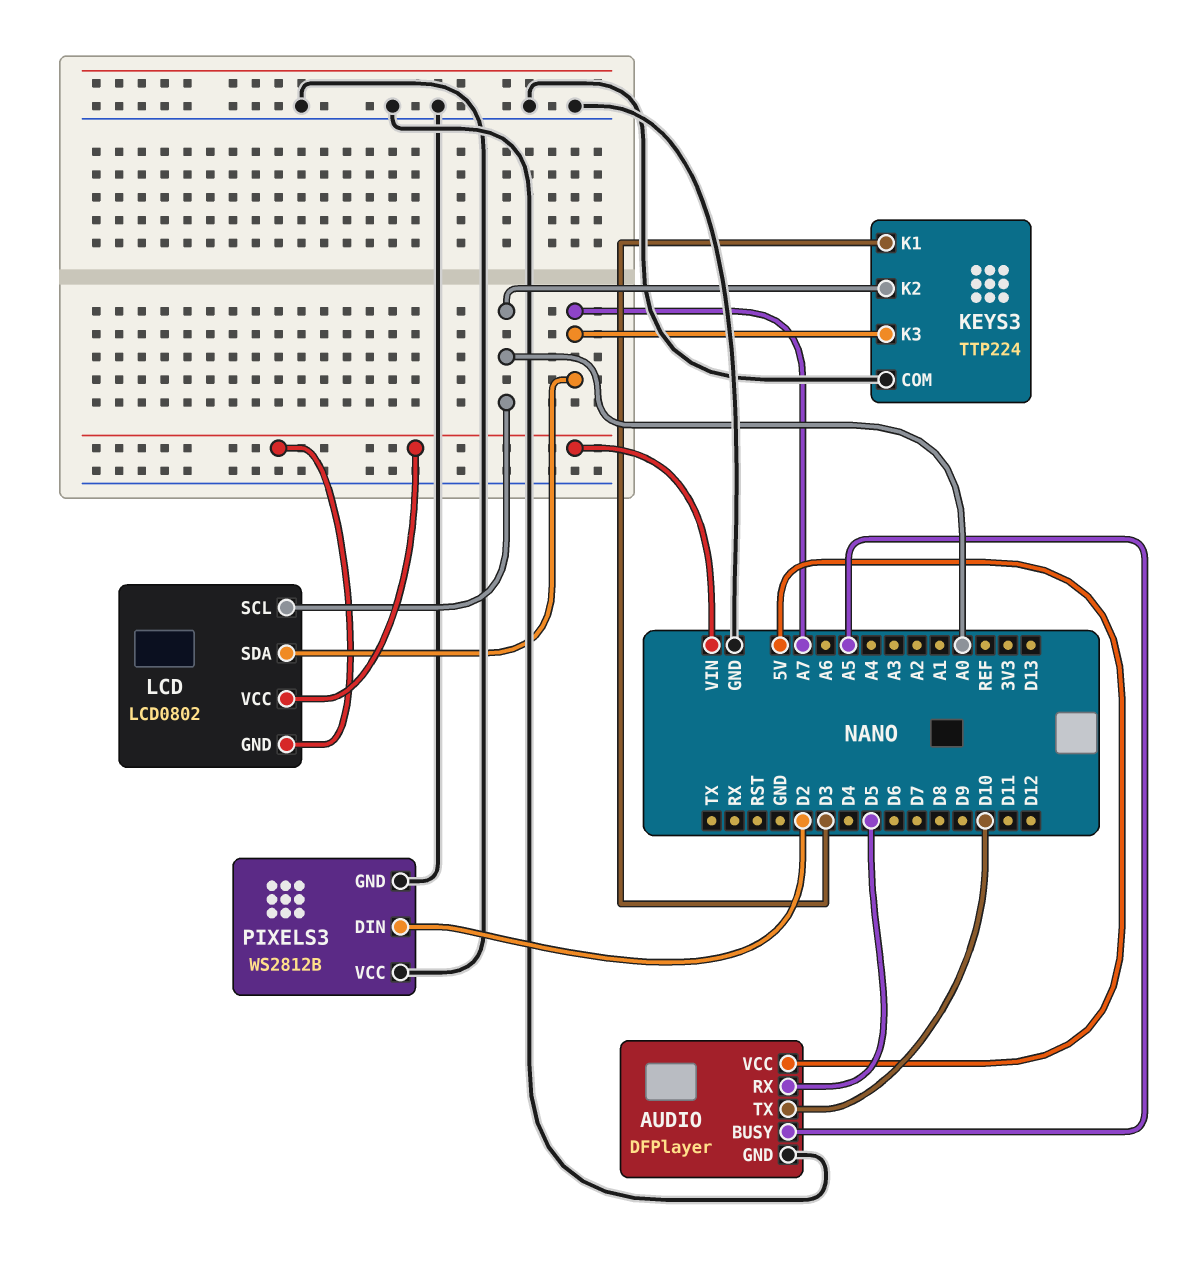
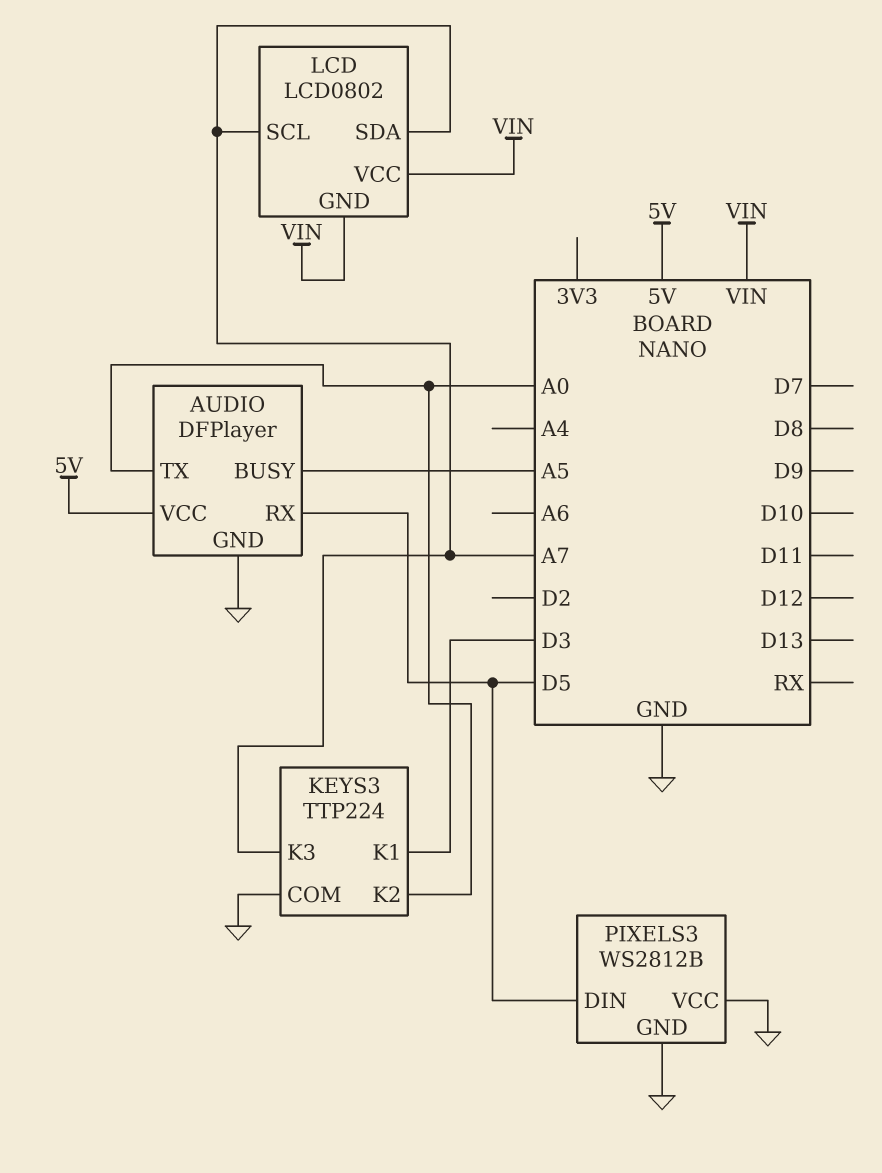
AUDIO pin TX: D10 -> A0
LCD pin SCL: A0 -> A7
PIXELS3 pin DIN: D2 -> D5

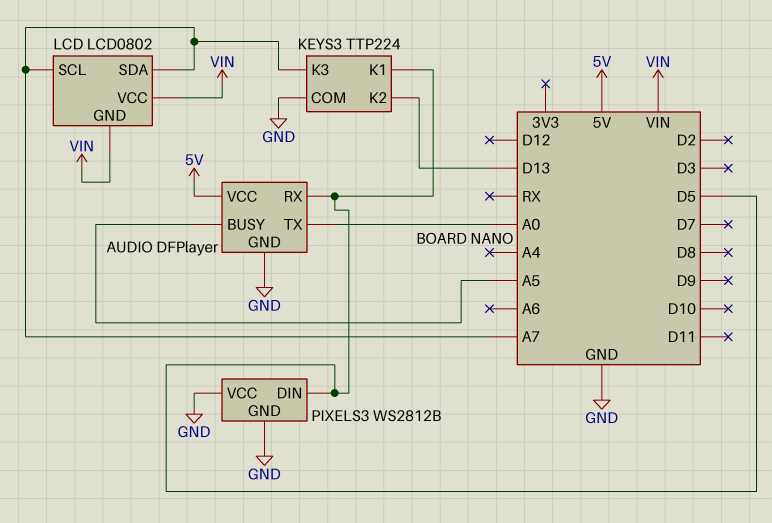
KEYS3 pin K1: D3 -> D5
KEYS3 pin K2: A0 -> D13

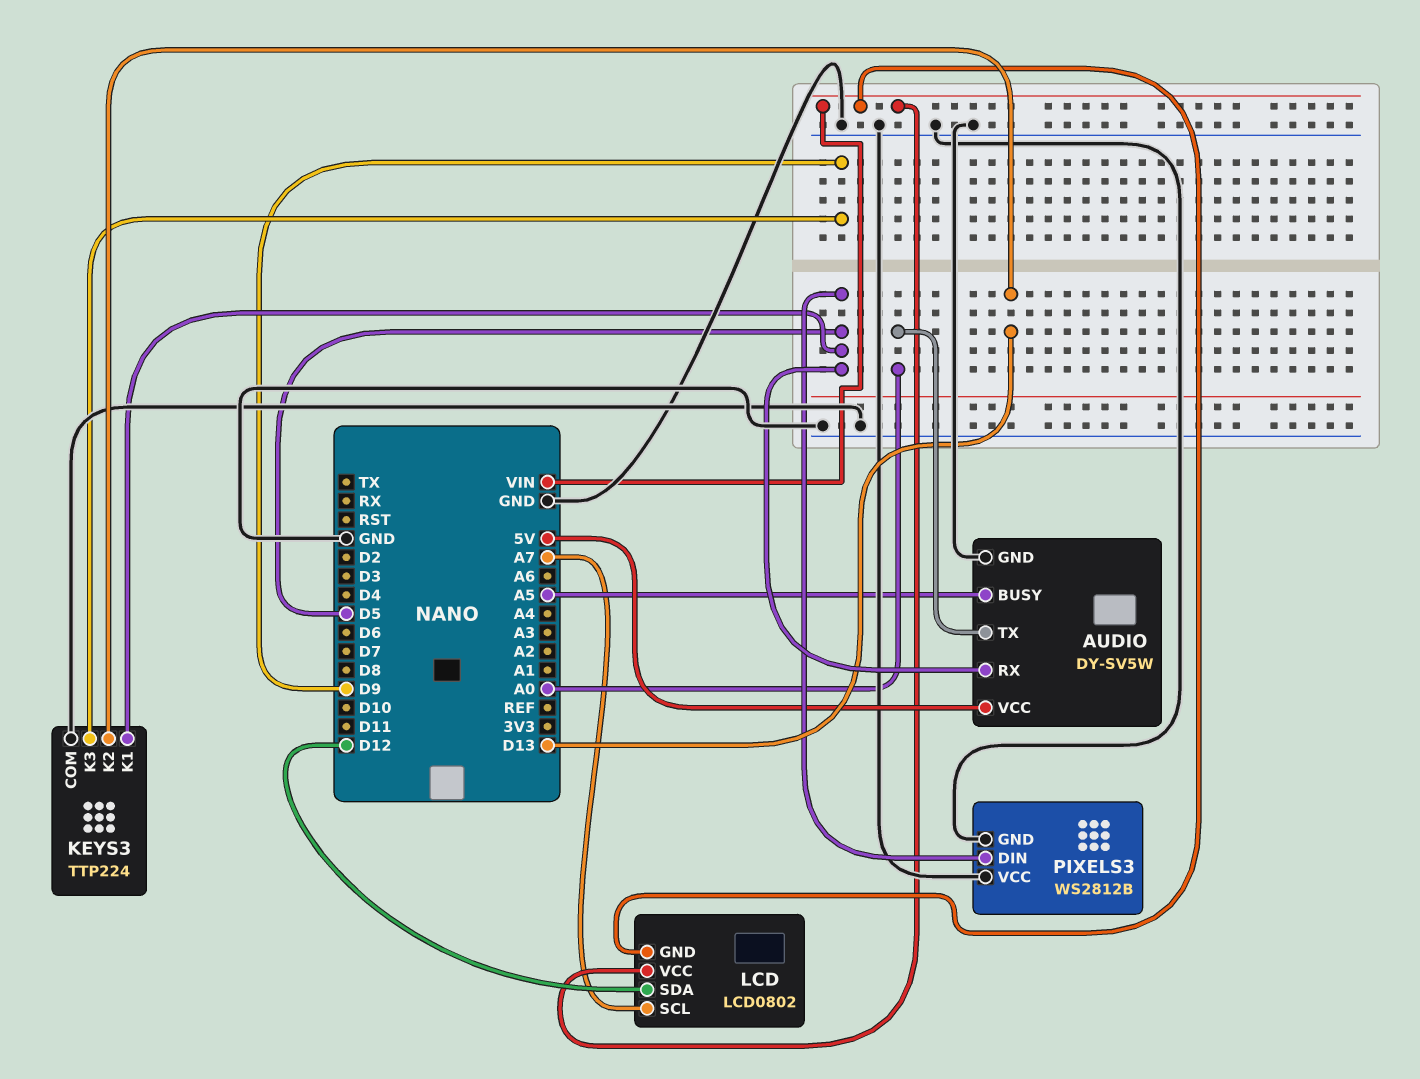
AUDIO: DFPlayer -> DY-SV5W
KEYS3 pin K3: A7 -> D9
LCD pin SDA: A7 -> D12

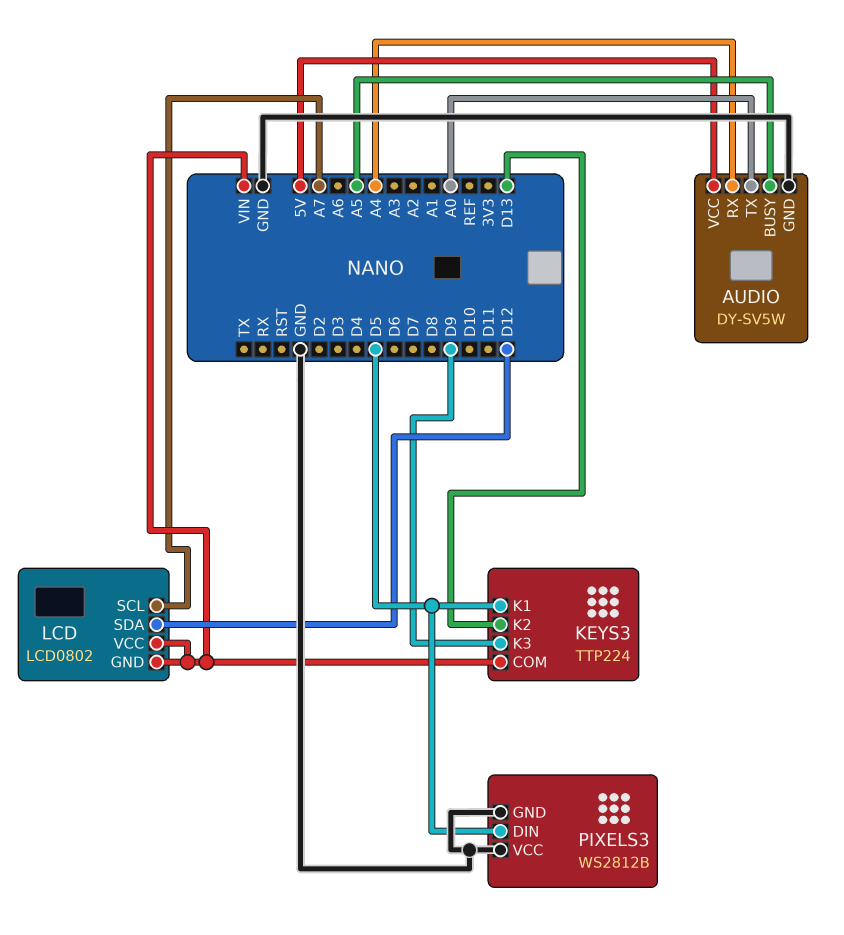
AUDIO pin RX: D5 -> A4
KEYS3 pin COM: GND -> VIN

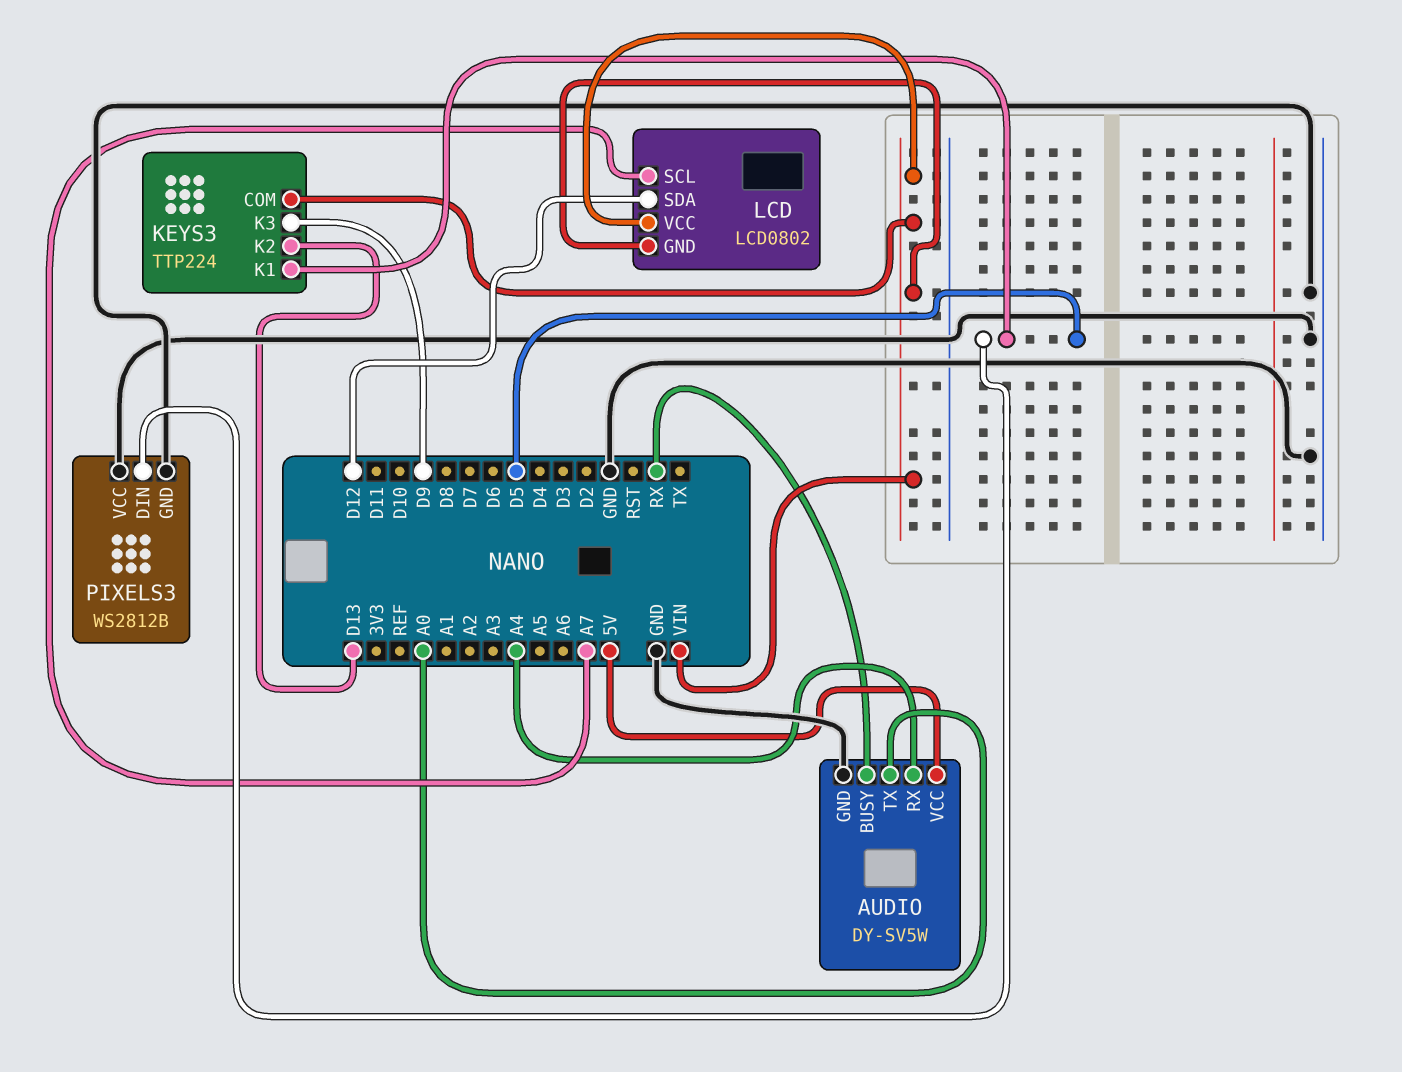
AUDIO pin BUSY: A5 -> RX

